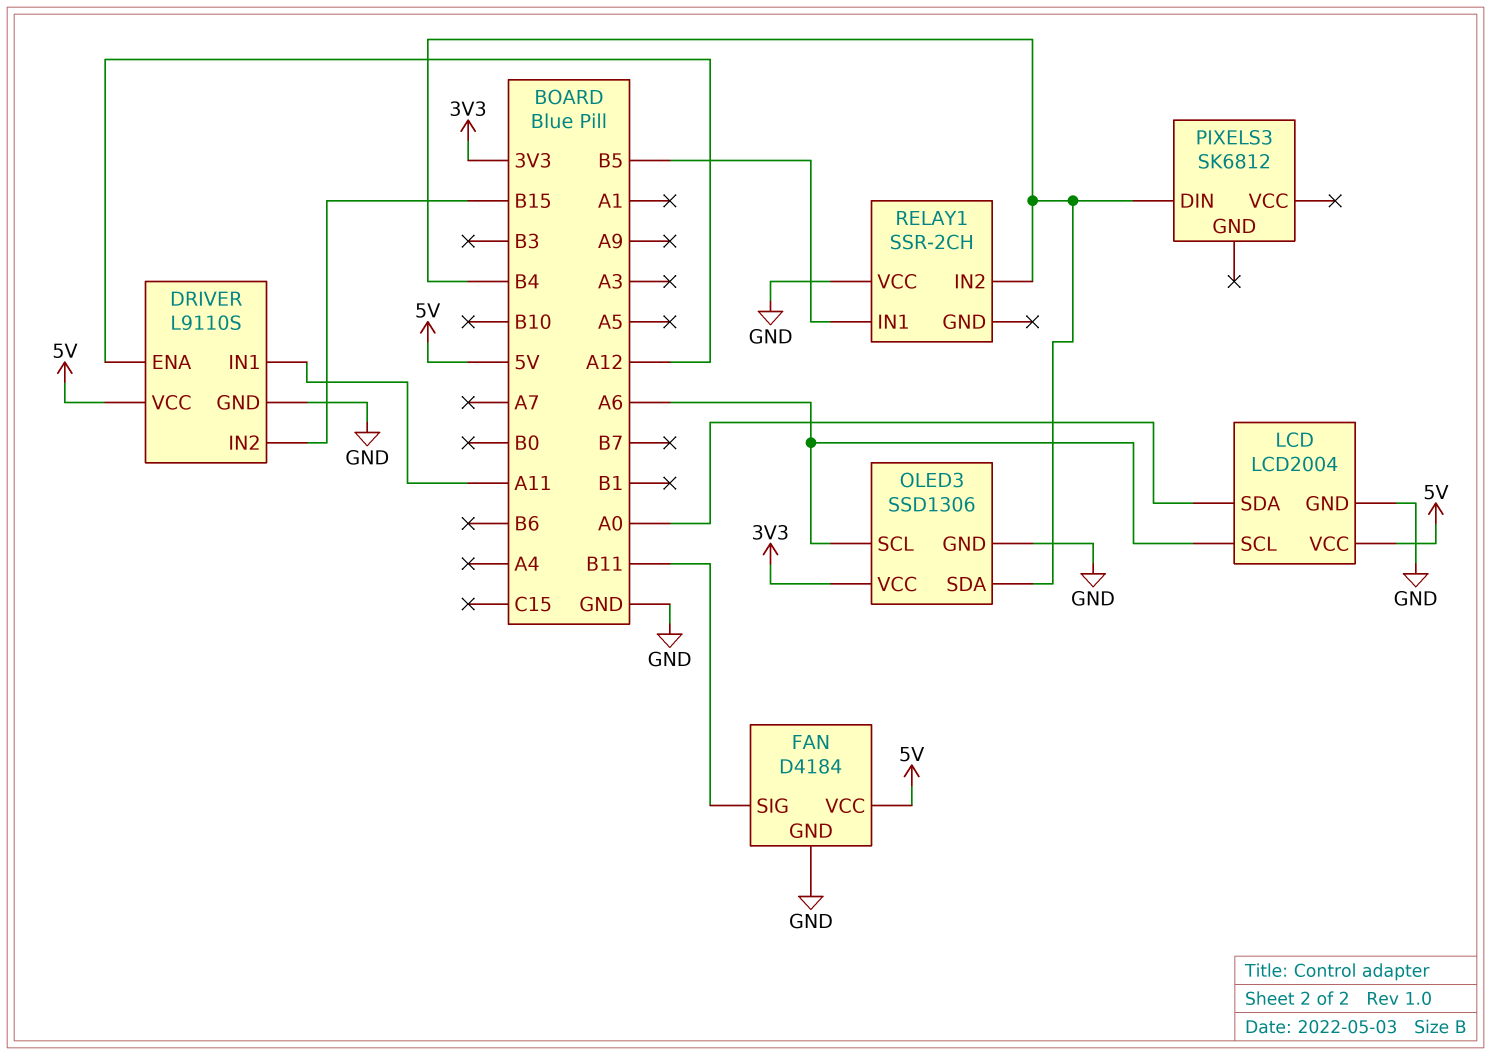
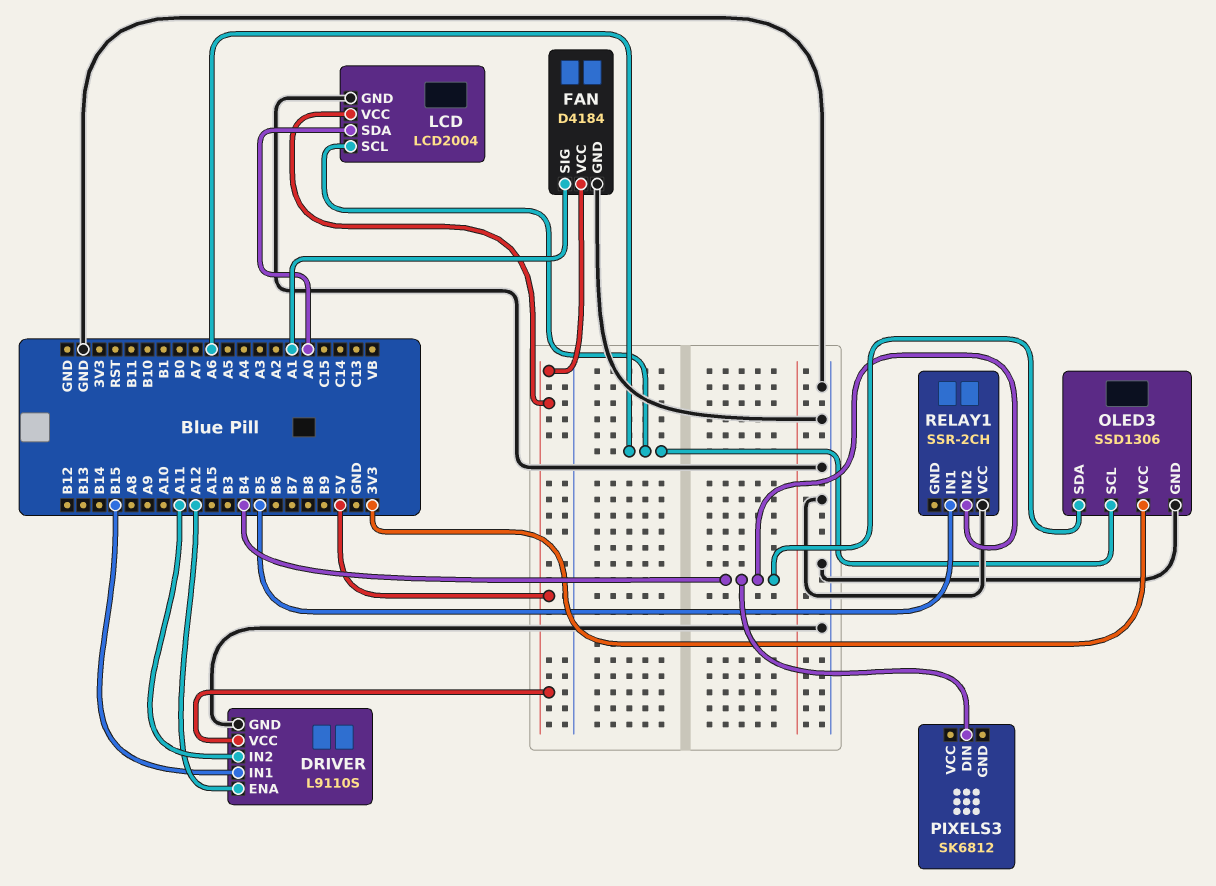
DRIVER pin IN1: A11 -> B15
DRIVER pin IN2: B15 -> A11
FAN pin SIG: B11 -> A1

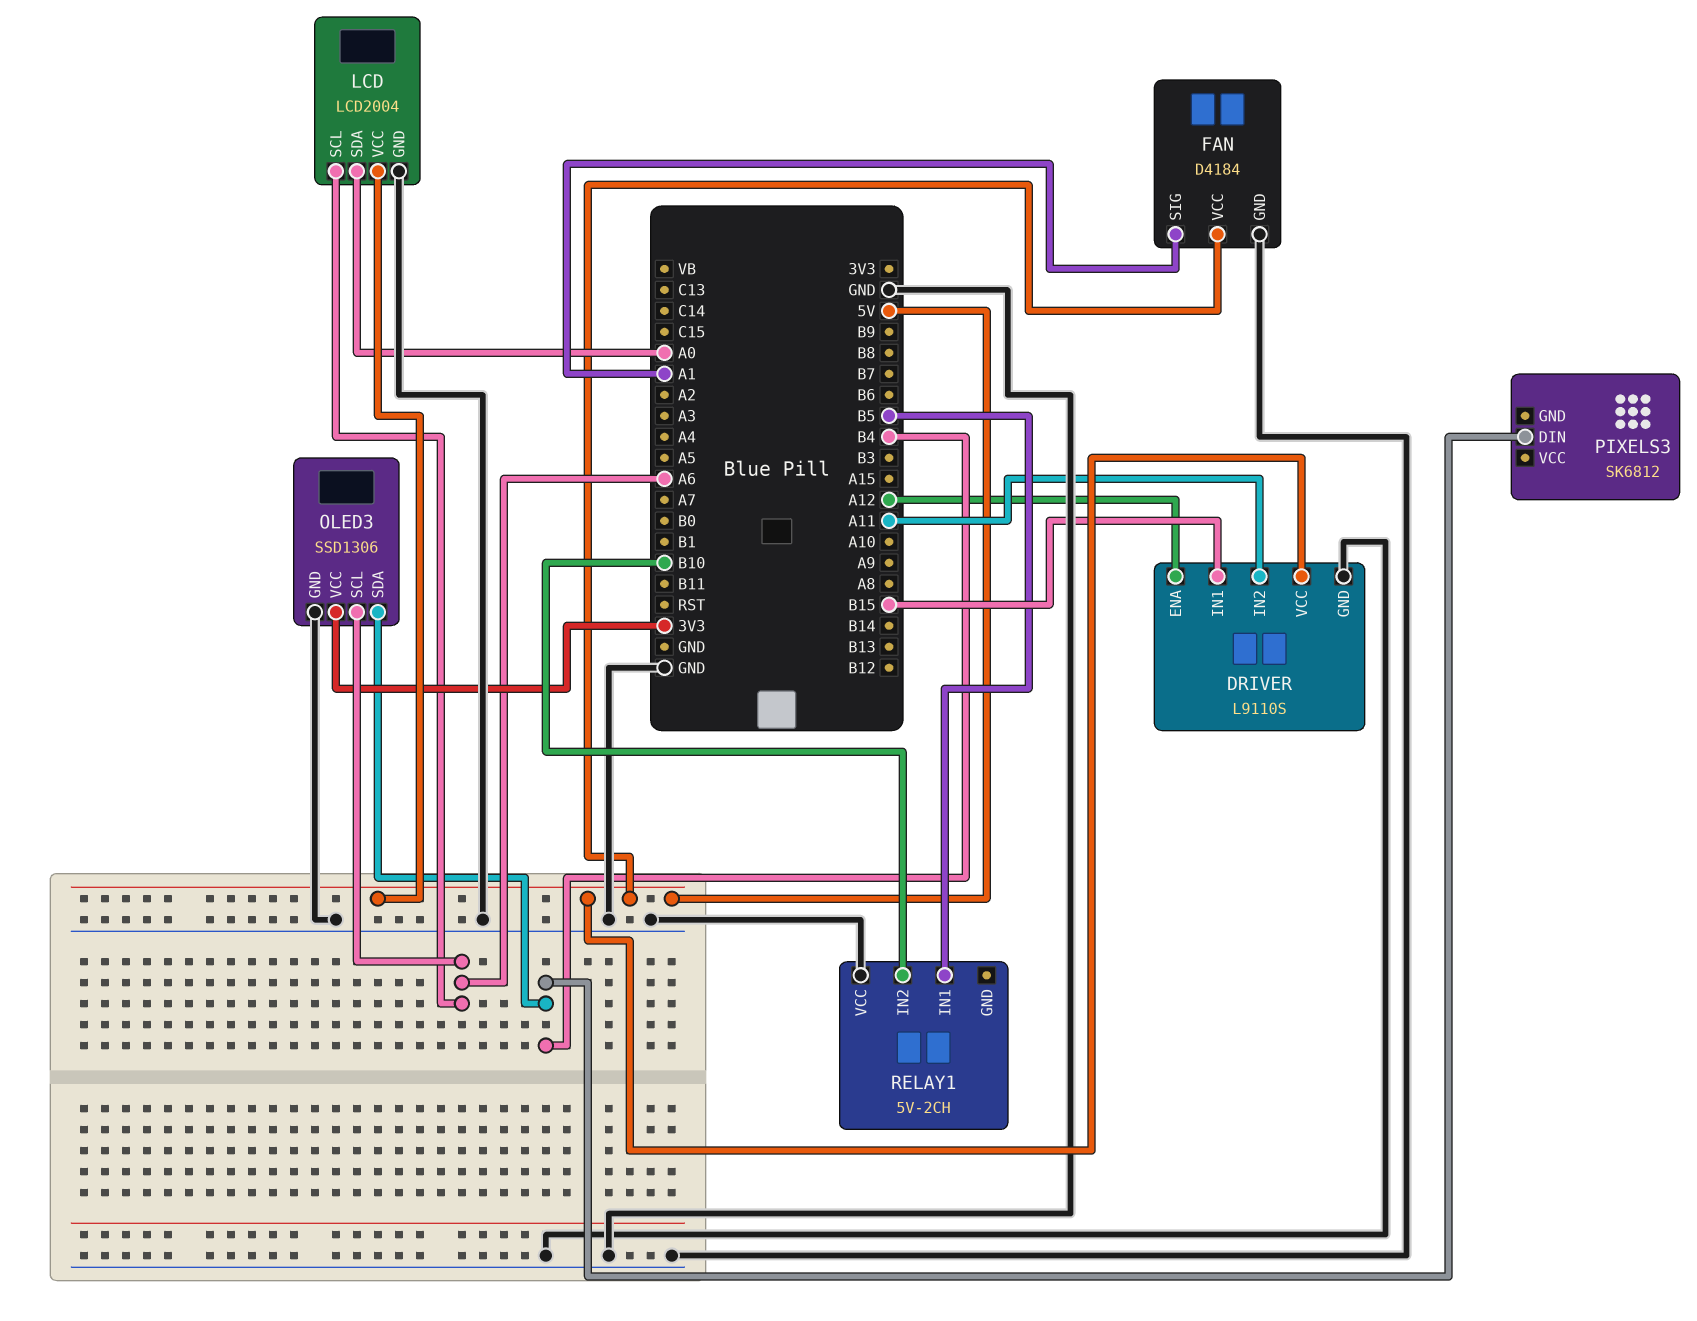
RELAY1: SSR-2CH -> 5V-2CH
RELAY1 pin IN2: B4 -> B10

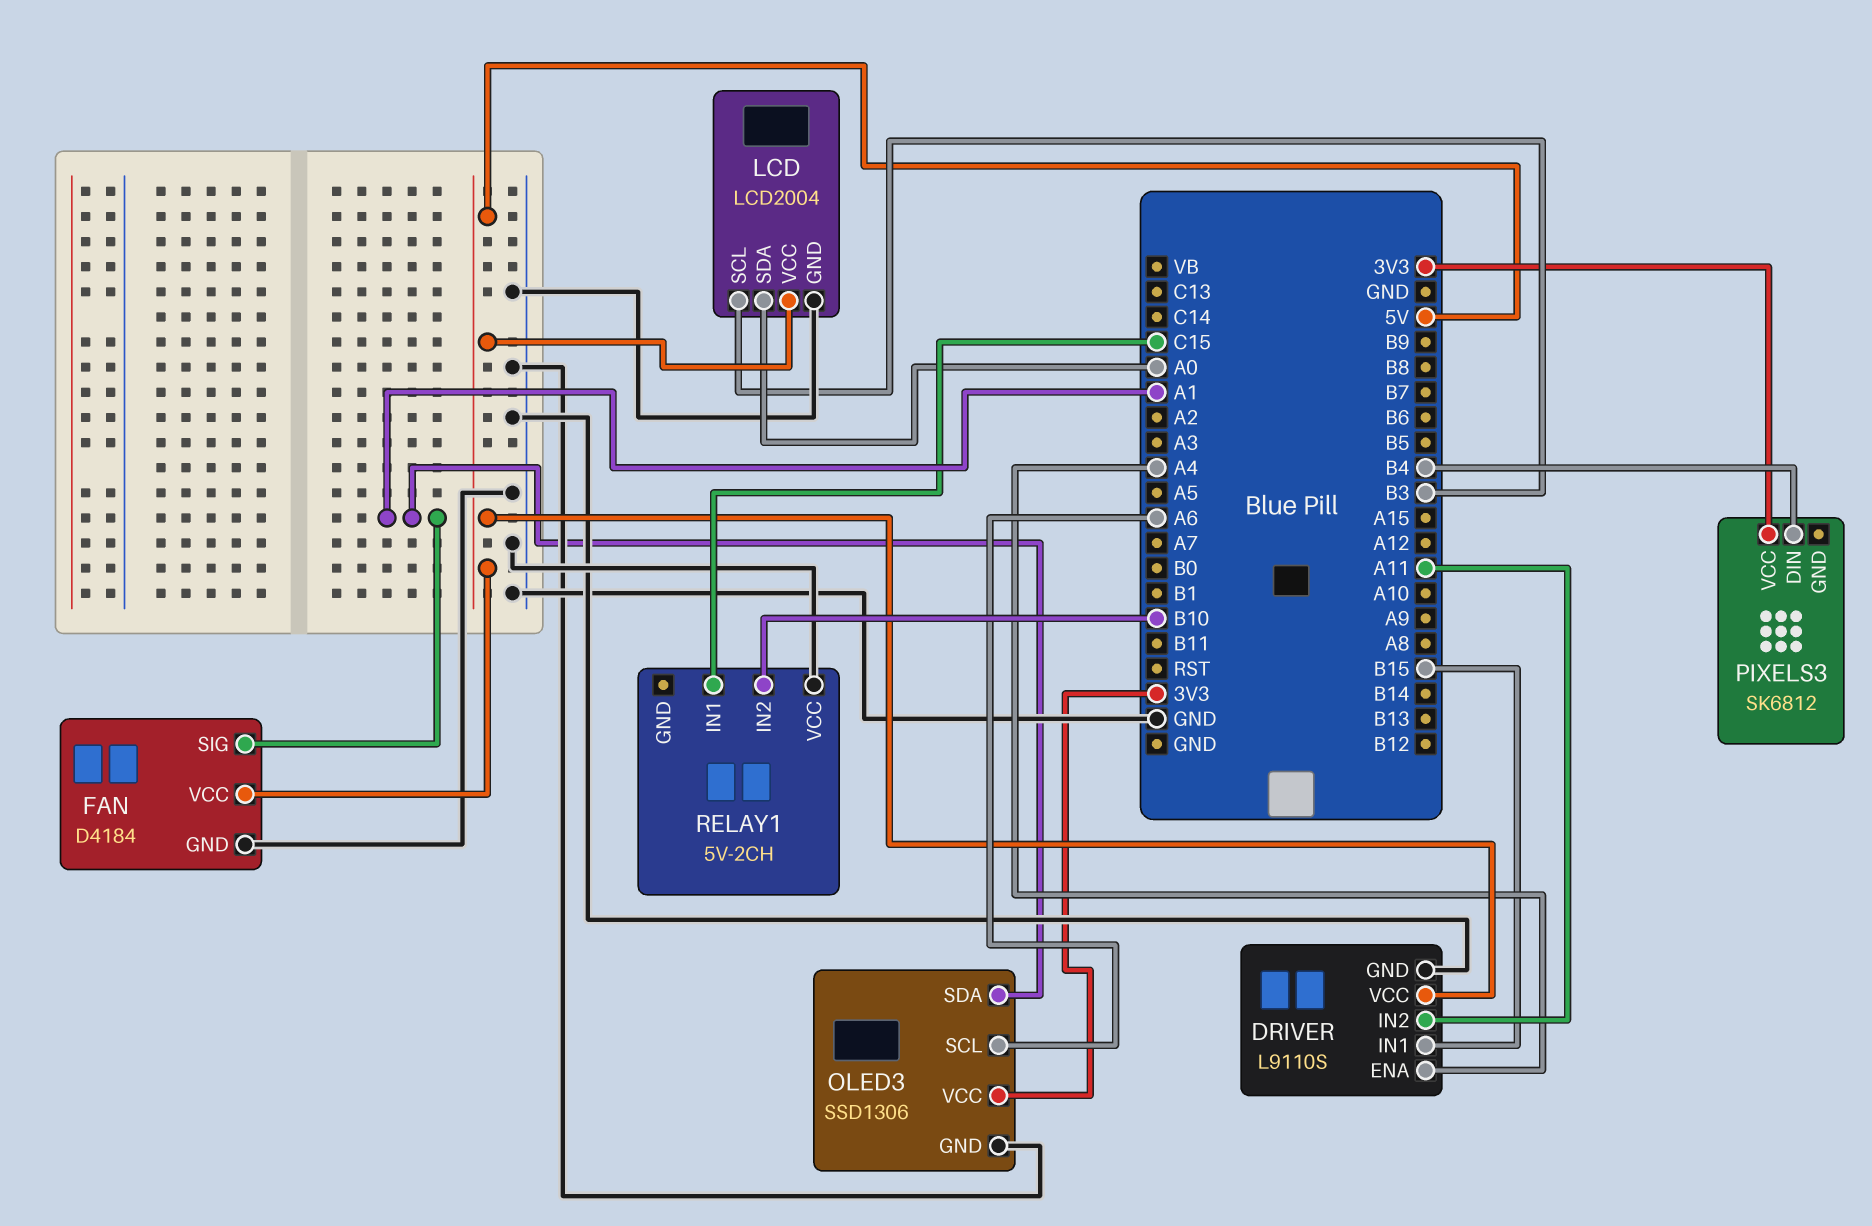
DRIVER pin ENA: A12 -> A4
LCD pin SCL: A6 -> B3
OLED3 pin SDA: B4 -> A1
PIXELS3 pin VCC: none -> 3V3
RELAY1 pin IN1: B5 -> C15

